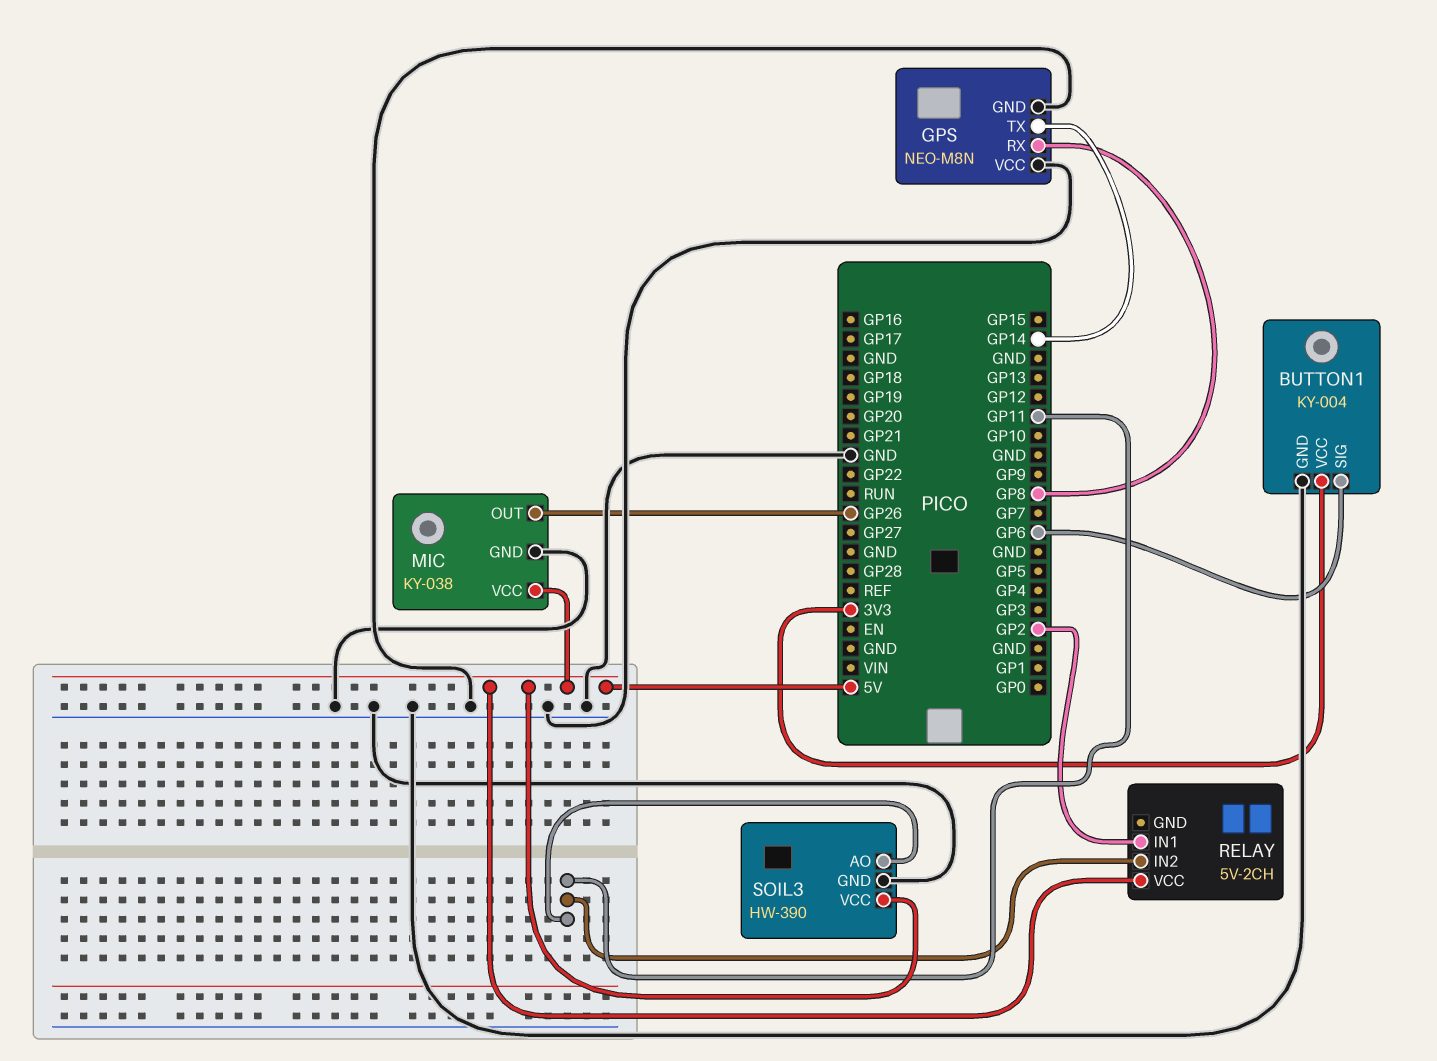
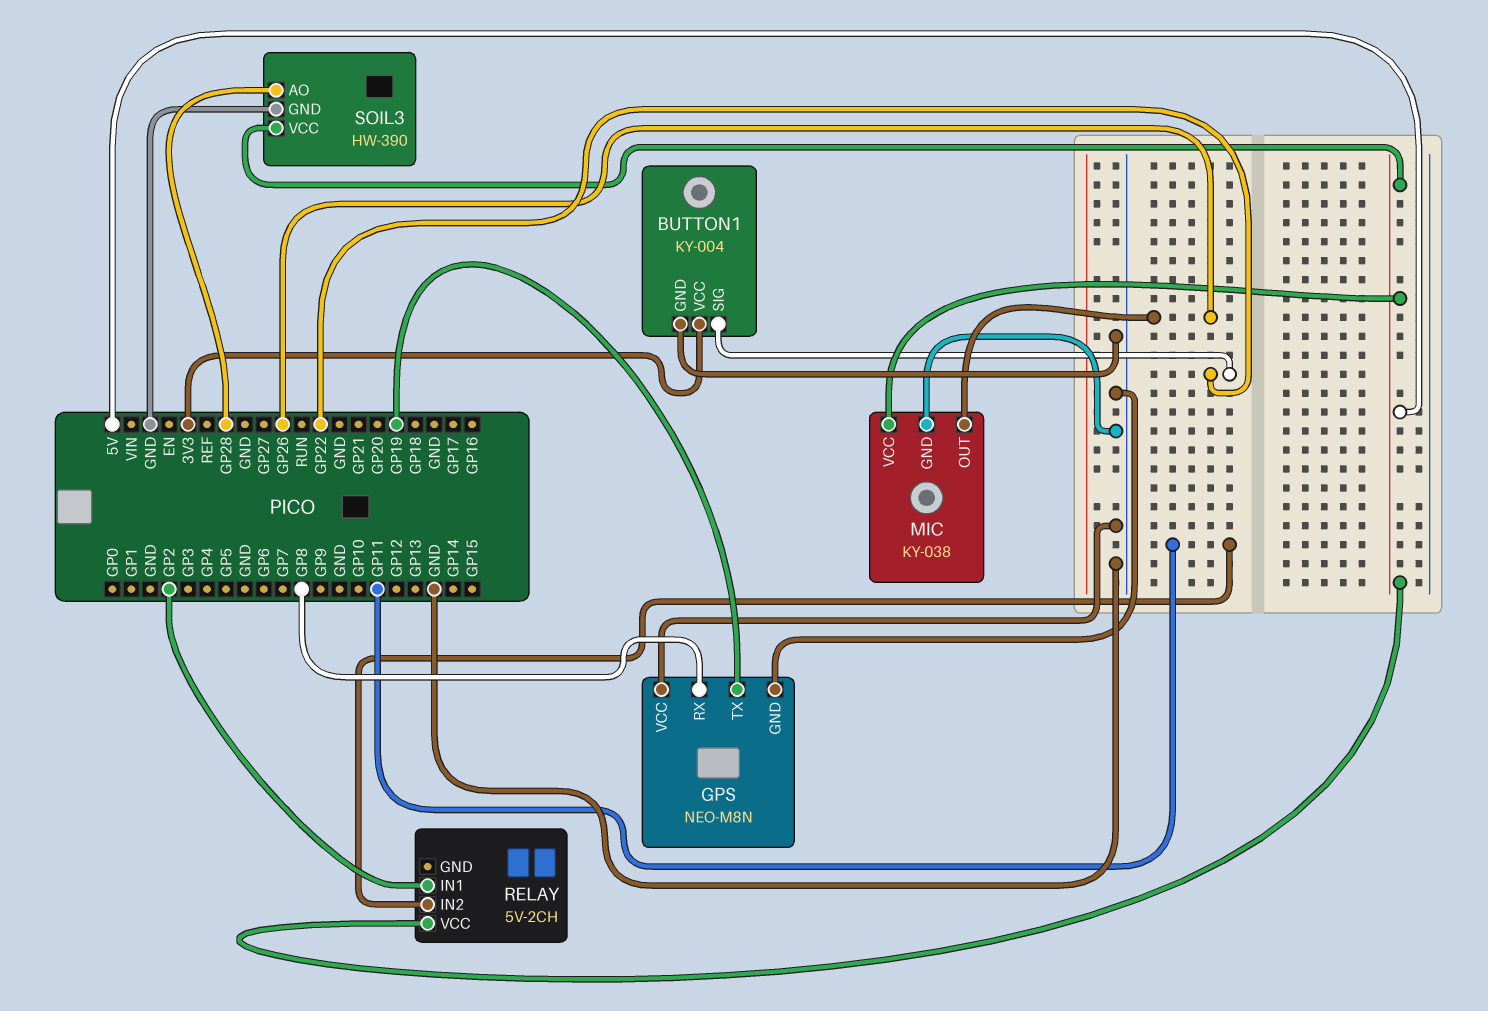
BUTTON1 pin SIG: GP6 -> GP22
GPS pin TX: GP14 -> GP19
SOIL3 pin AO: GP11 -> GP28

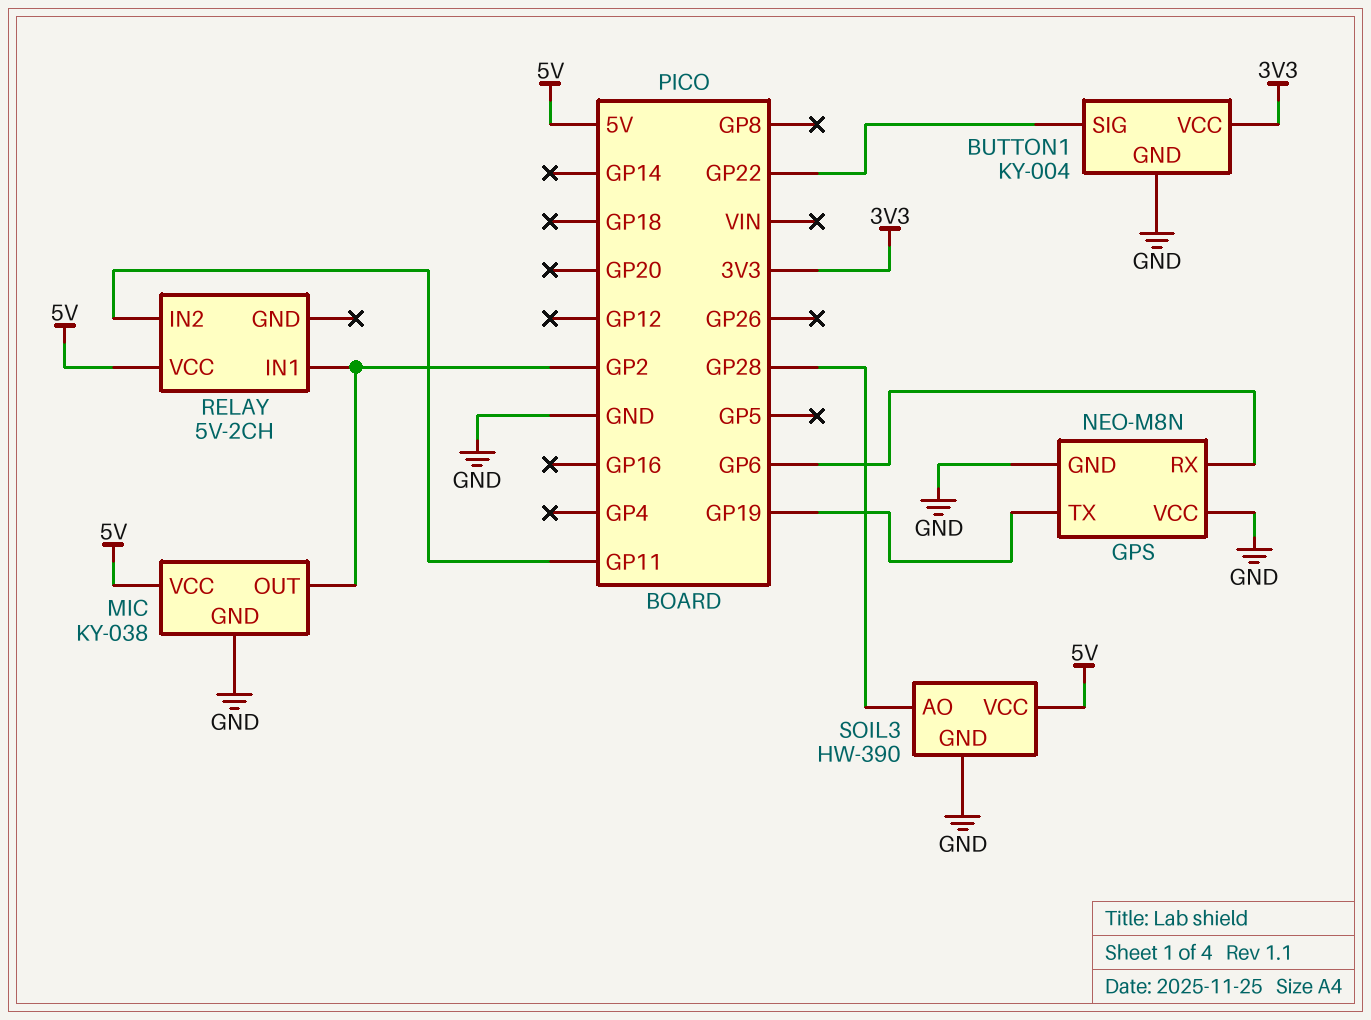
GPS pin RX: GP8 -> GP6
MIC pin OUT: GP26 -> GP2

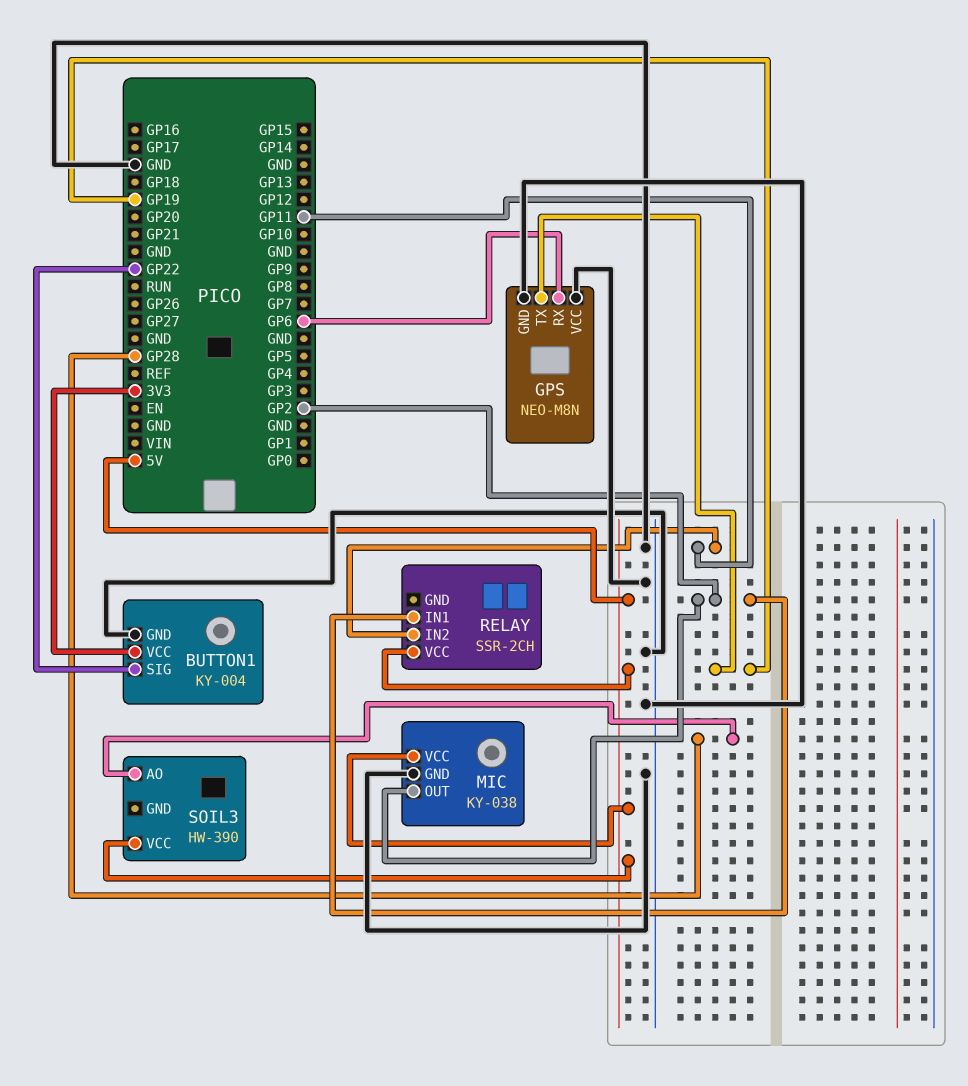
RELAY: 5V-2CH -> SSR-2CH
SOIL3 pin GND: GND -> none

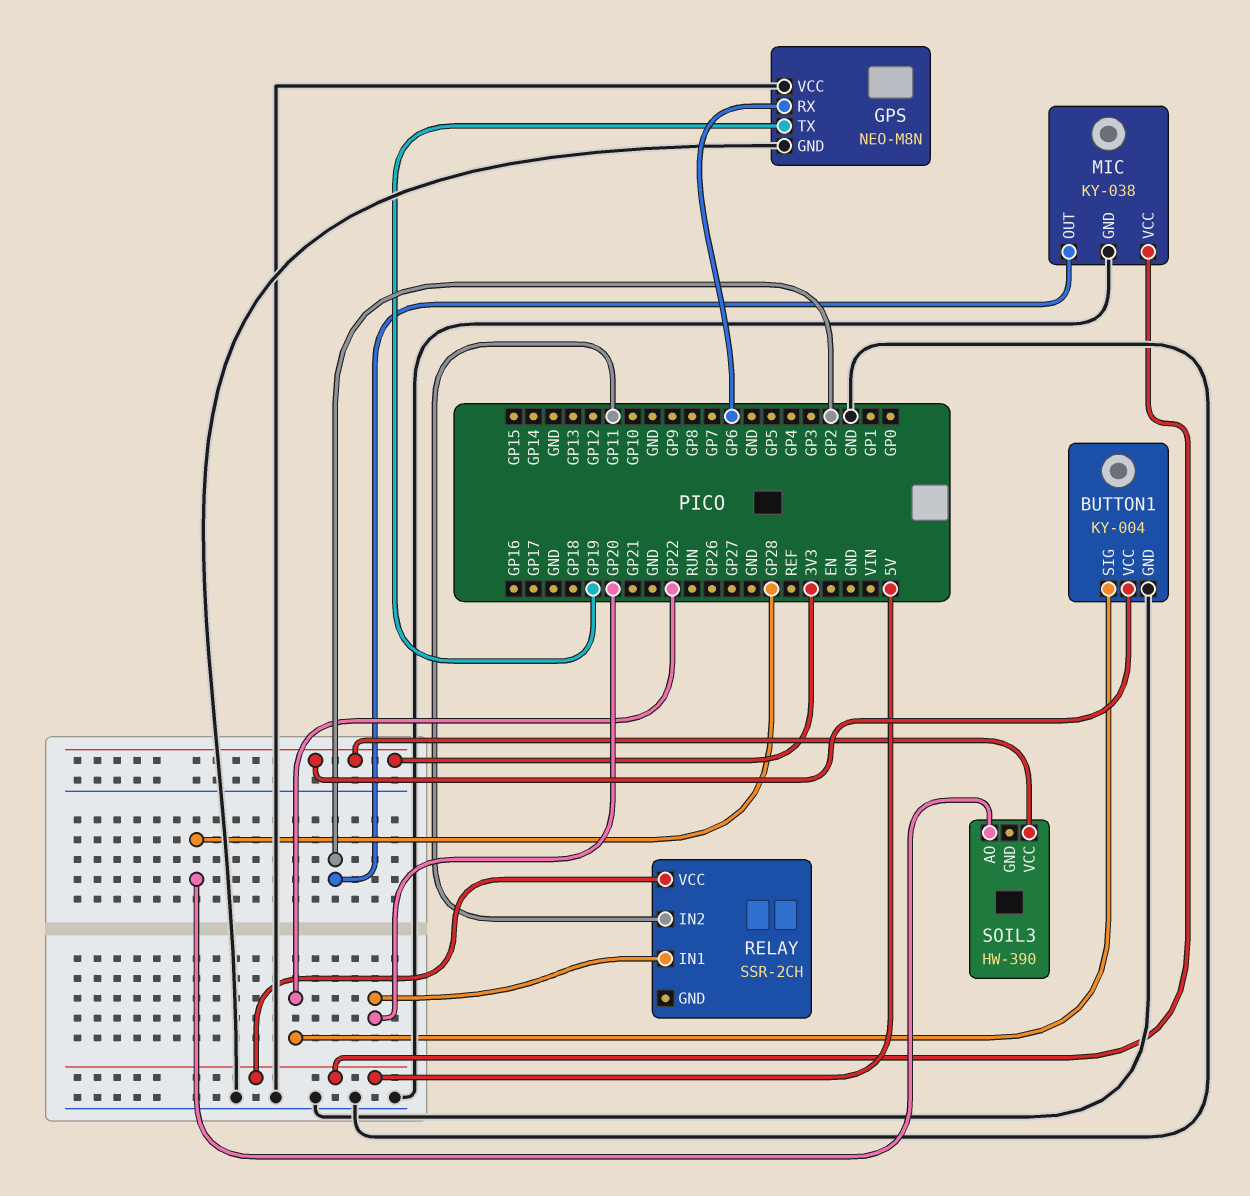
RELAY pin IN1: GP2 -> GP20
SOIL3 pin VCC: 5V -> 3V3

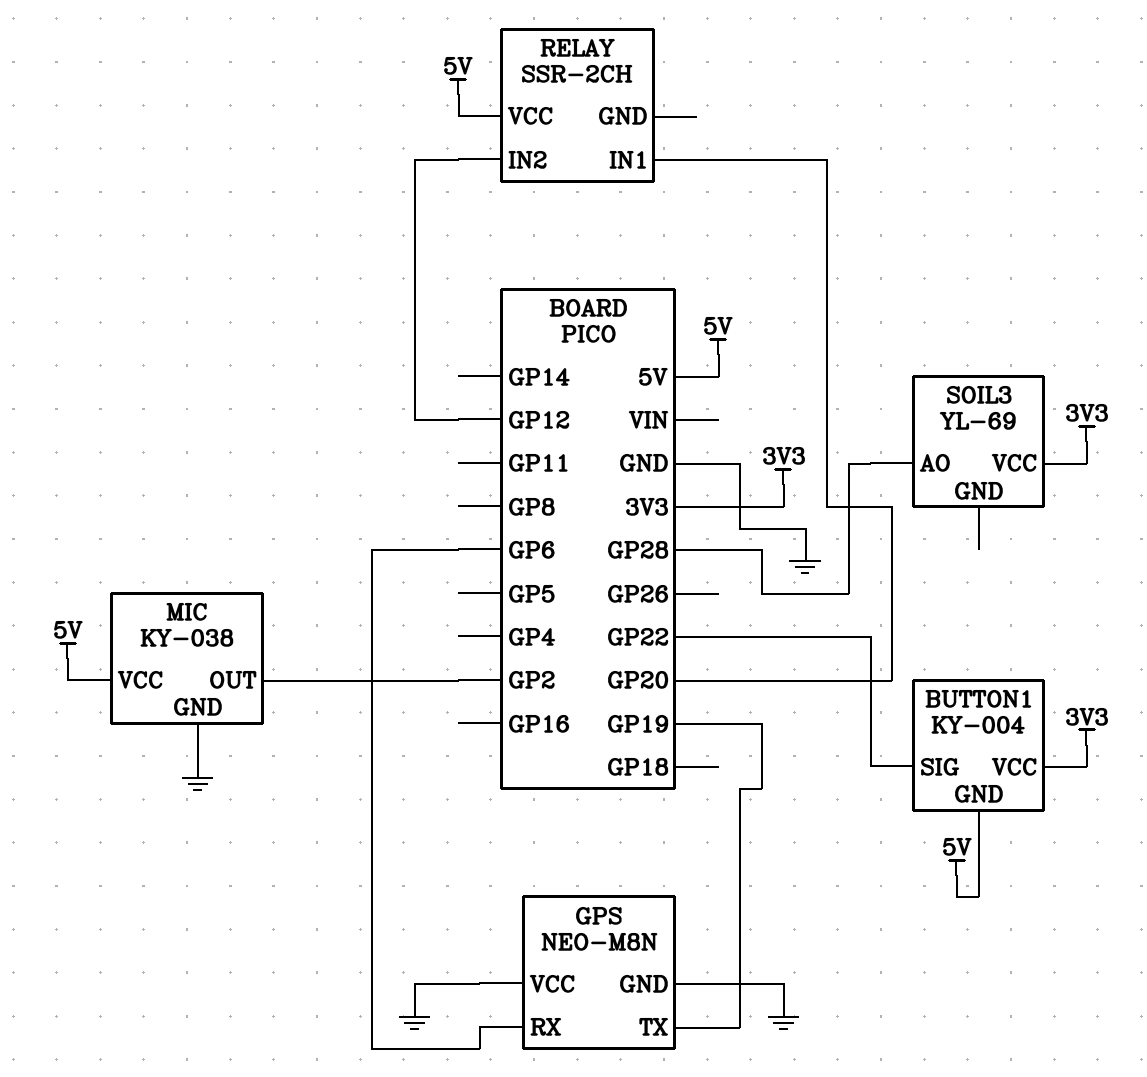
BUTTON1 pin GND: GND -> 5V
RELAY pin IN2: GP11 -> GP12
SOIL3: HW-390 -> YL-69

